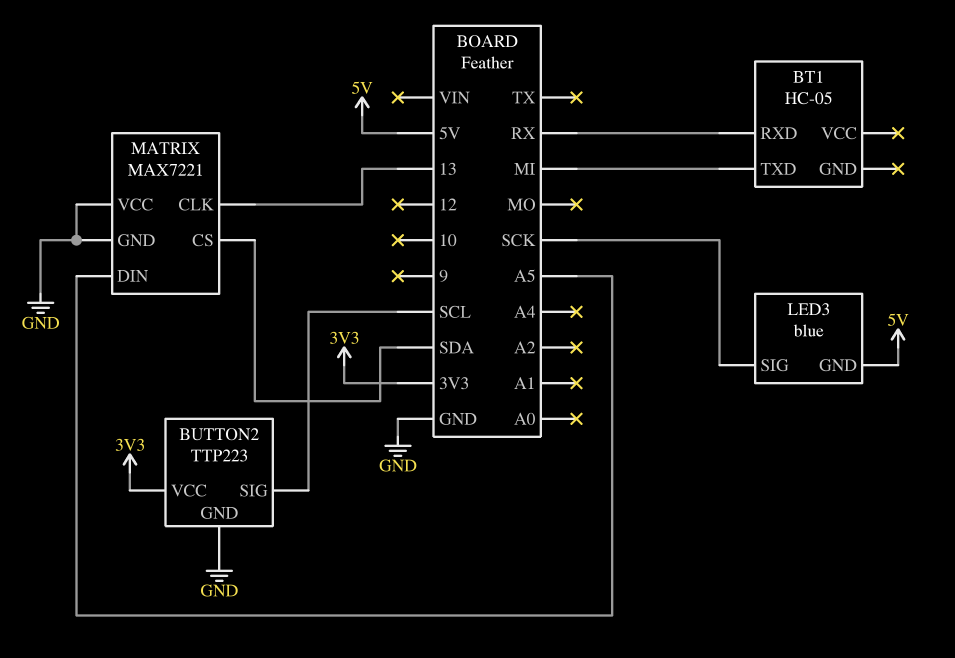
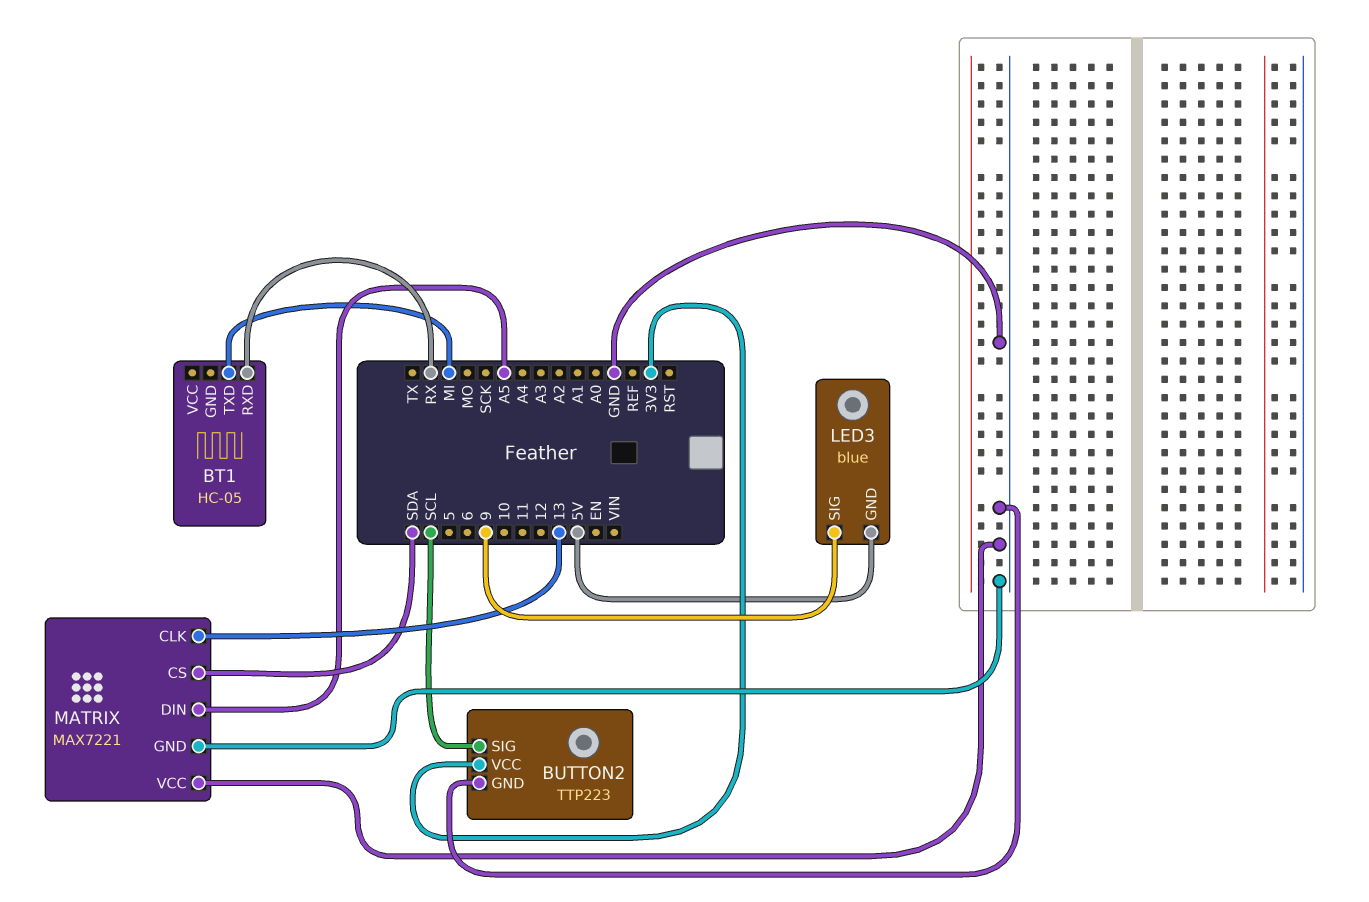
LED3 pin SIG: SCK -> 9

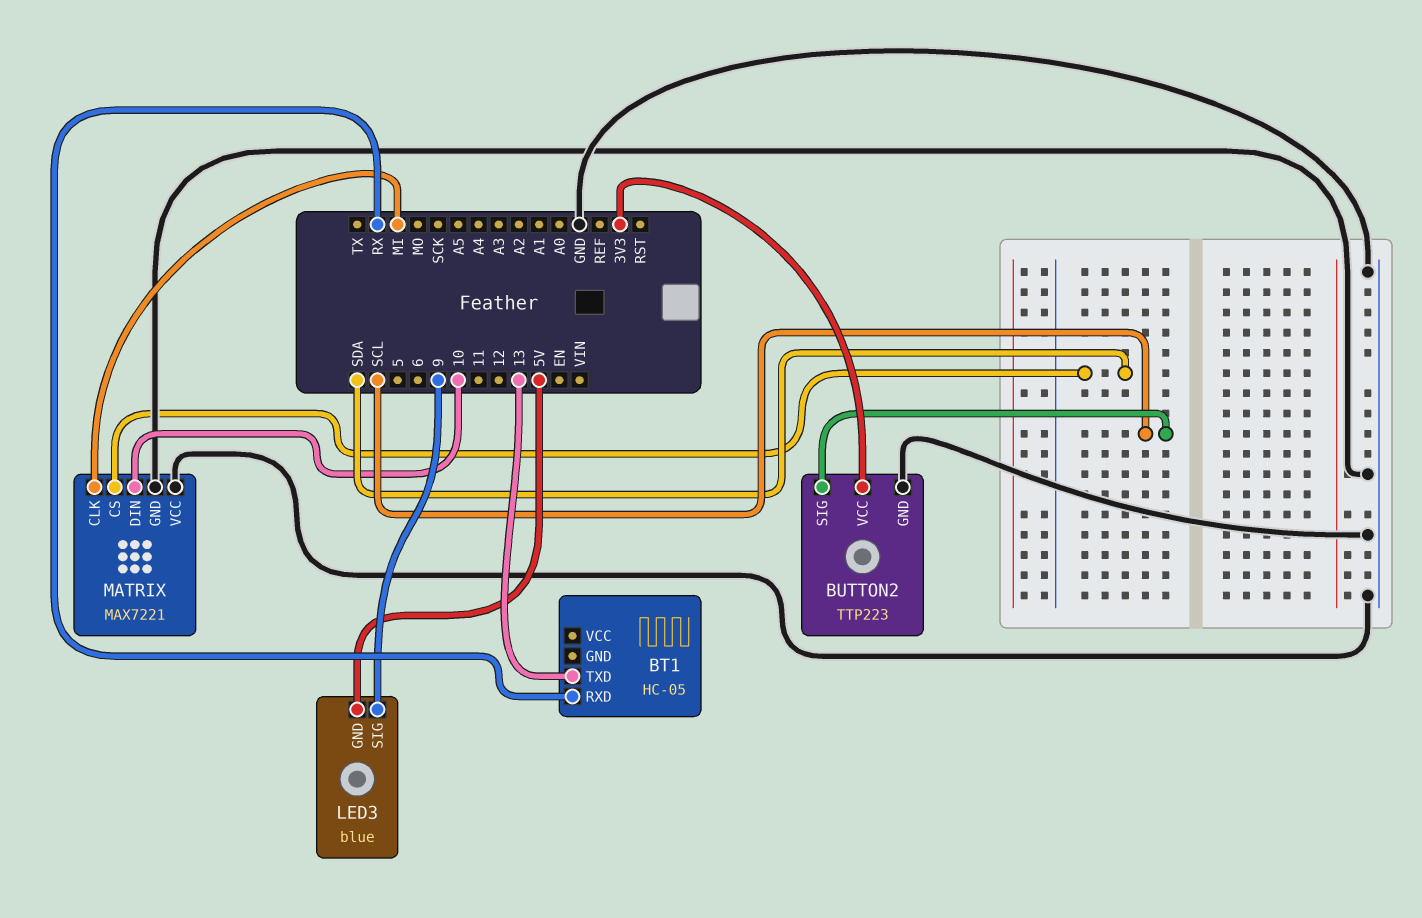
BT1 pin TXD: MI -> 13
MATRIX pin CLK: 13 -> MI
MATRIX pin DIN: A5 -> 10

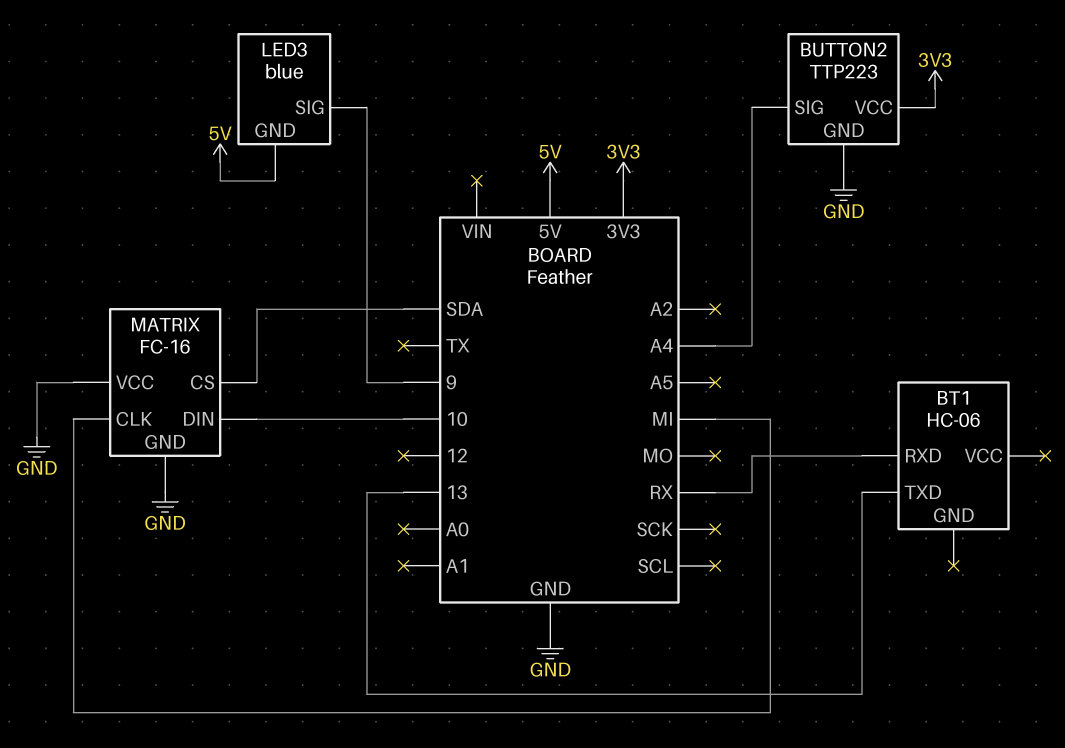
BT1: HC-05 -> HC-06
BUTTON2 pin SIG: SCL -> A4
MATRIX: MAX7221 -> FC-16

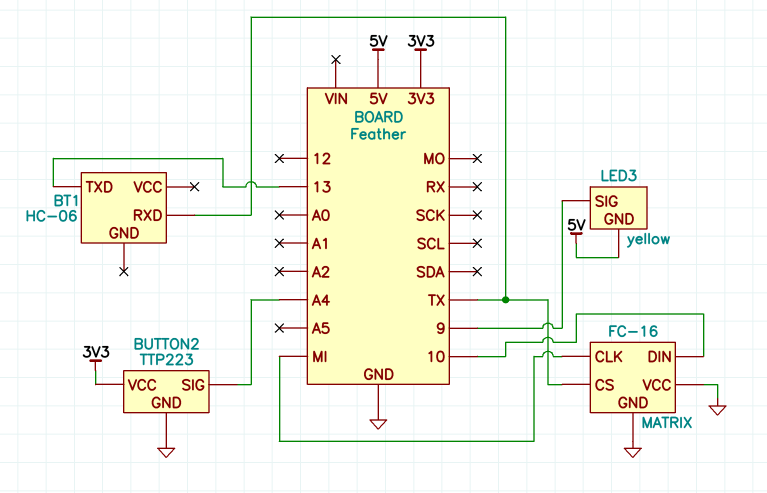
BT1 pin RXD: RX -> TX
LED3: blue -> yellow
MATRIX pin CS: SDA -> TX

